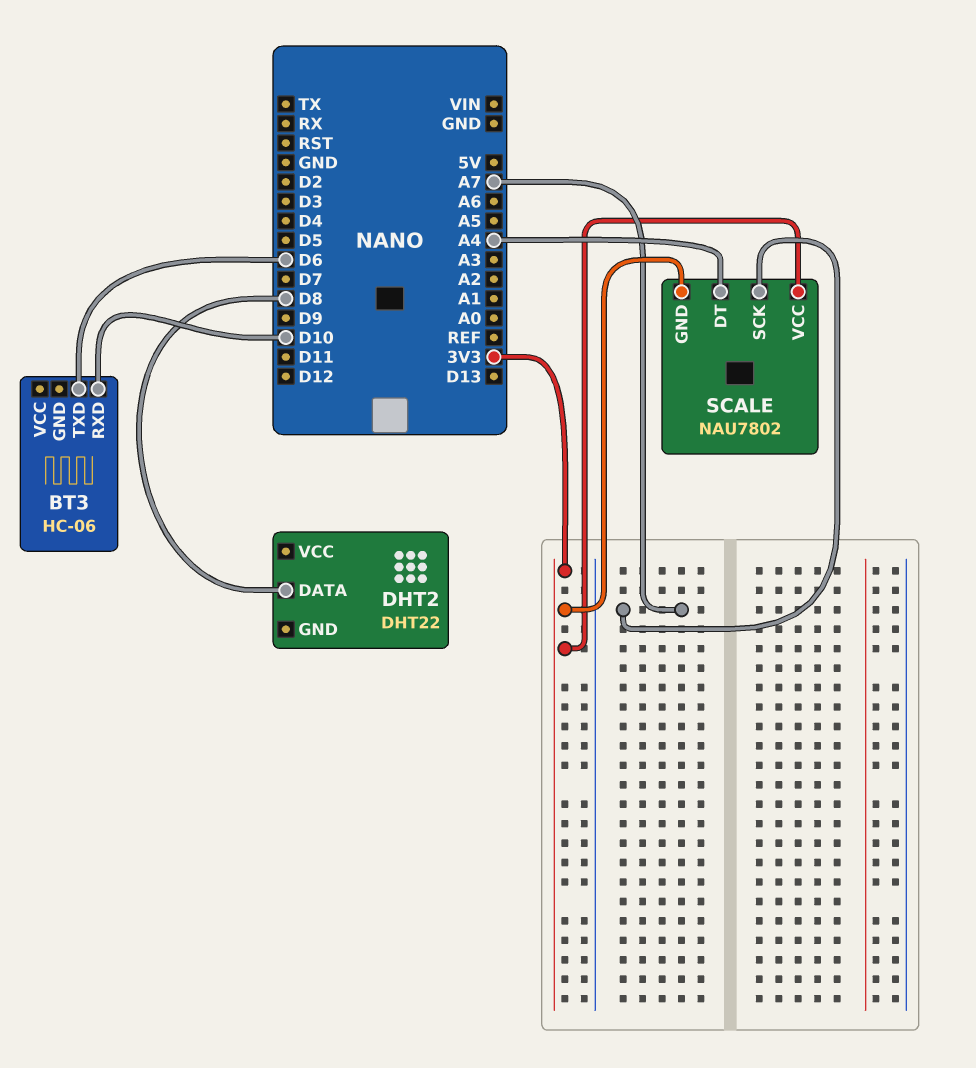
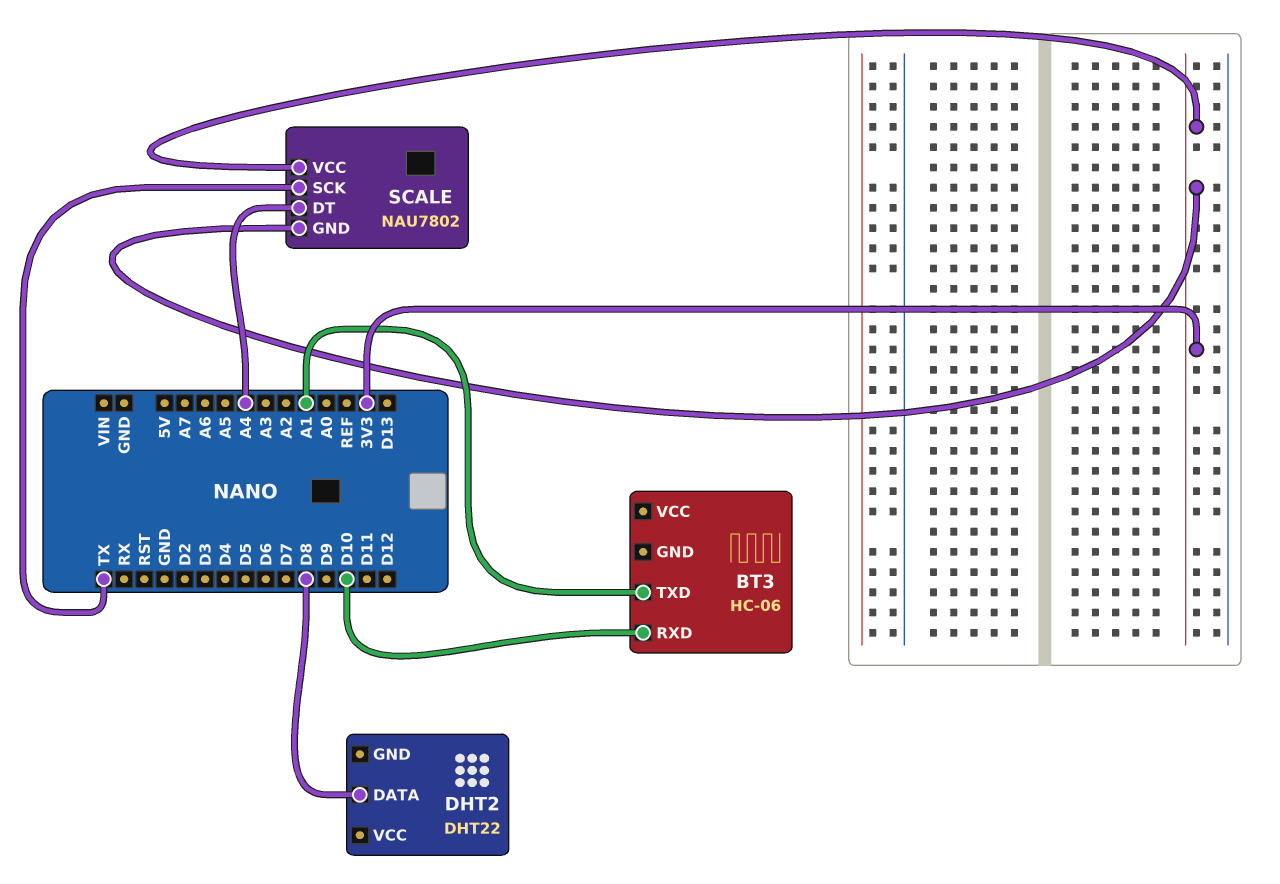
BT3 pin TXD: D6 -> A1
SCALE pin SCK: A7 -> TX

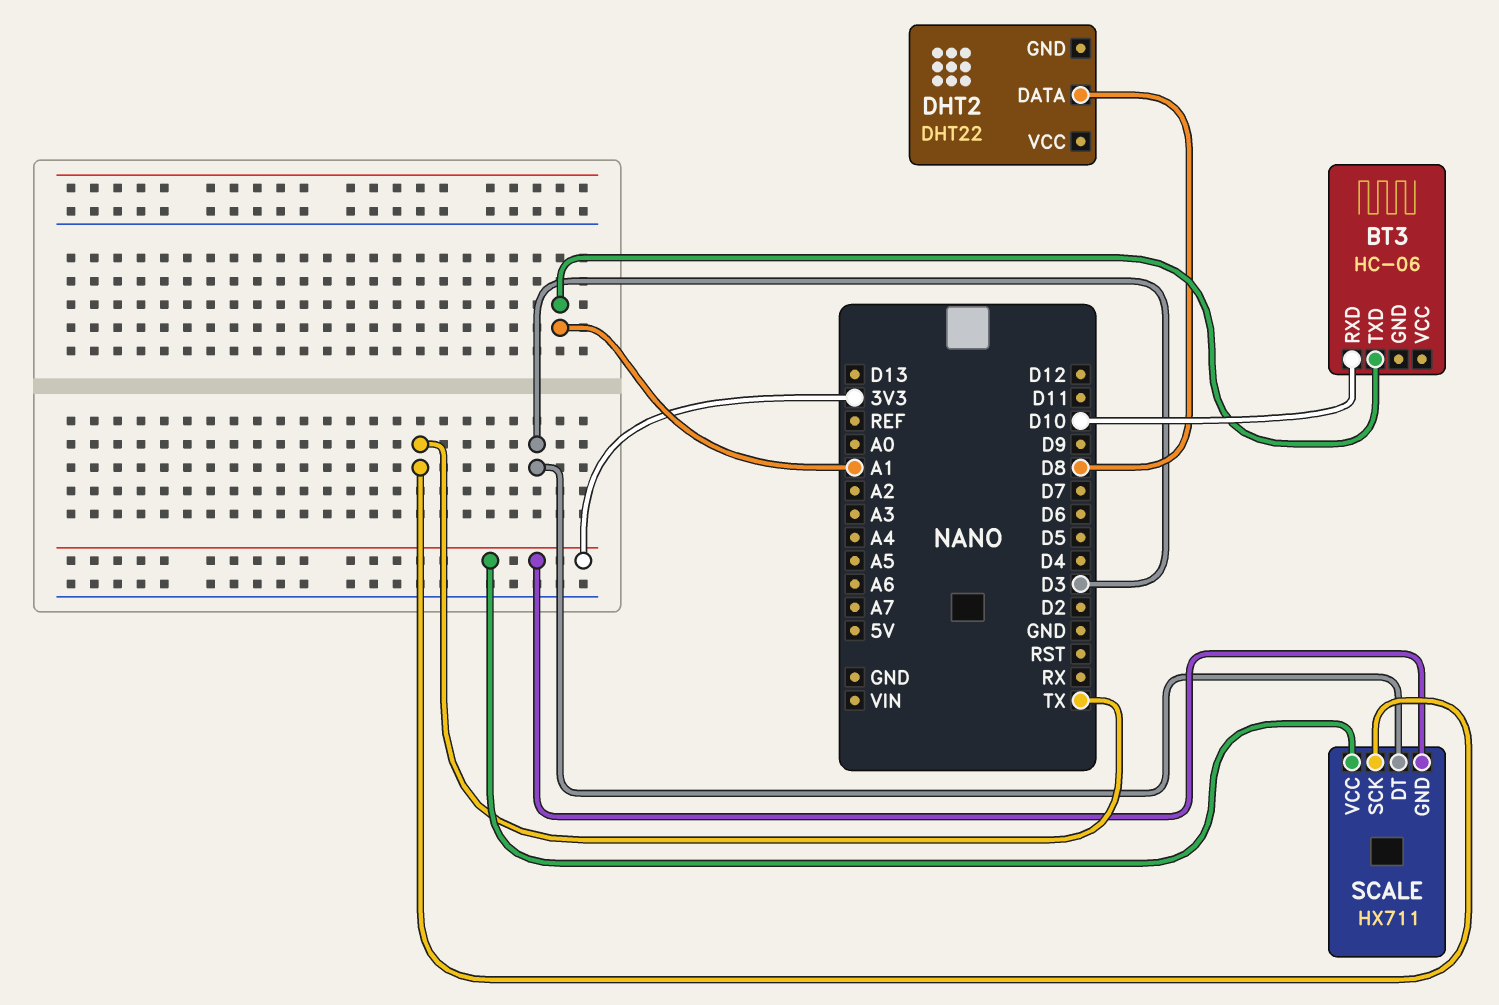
SCALE: NAU7802 -> HX711
SCALE pin DT: A4 -> D3

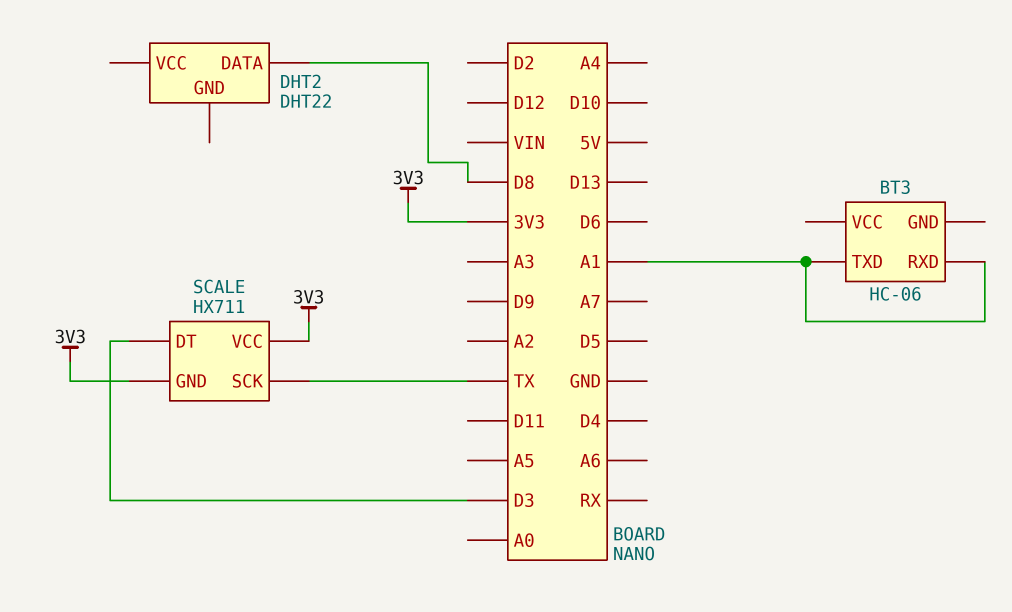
BT3 pin RXD: D10 -> A1

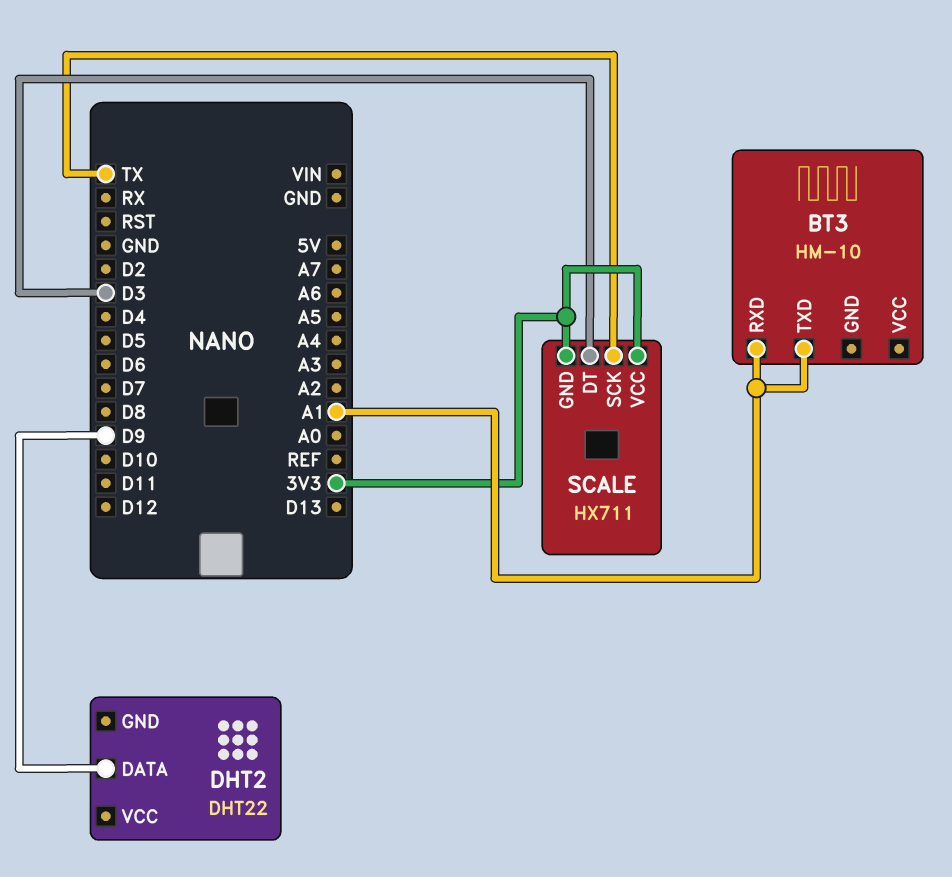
BT3: HC-06 -> HM-10
DHT2 pin DATA: D8 -> D9

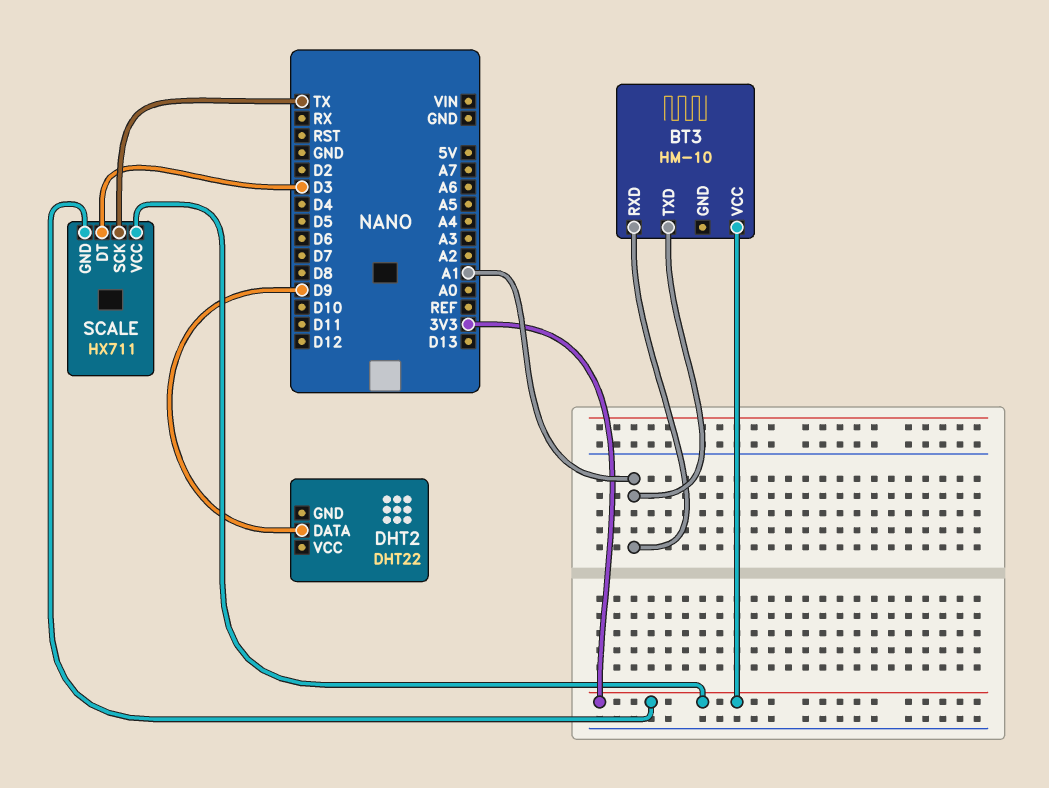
BT3 pin VCC: none -> 3V3

